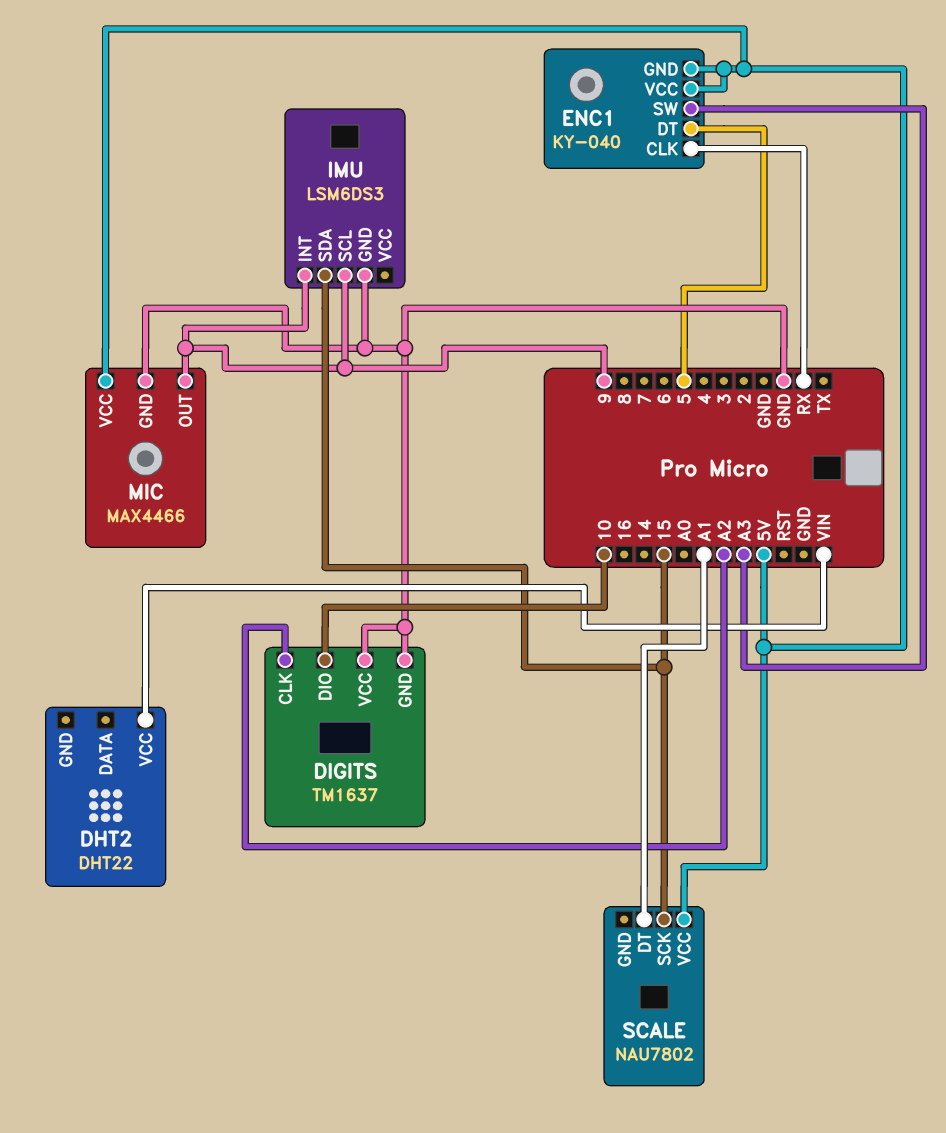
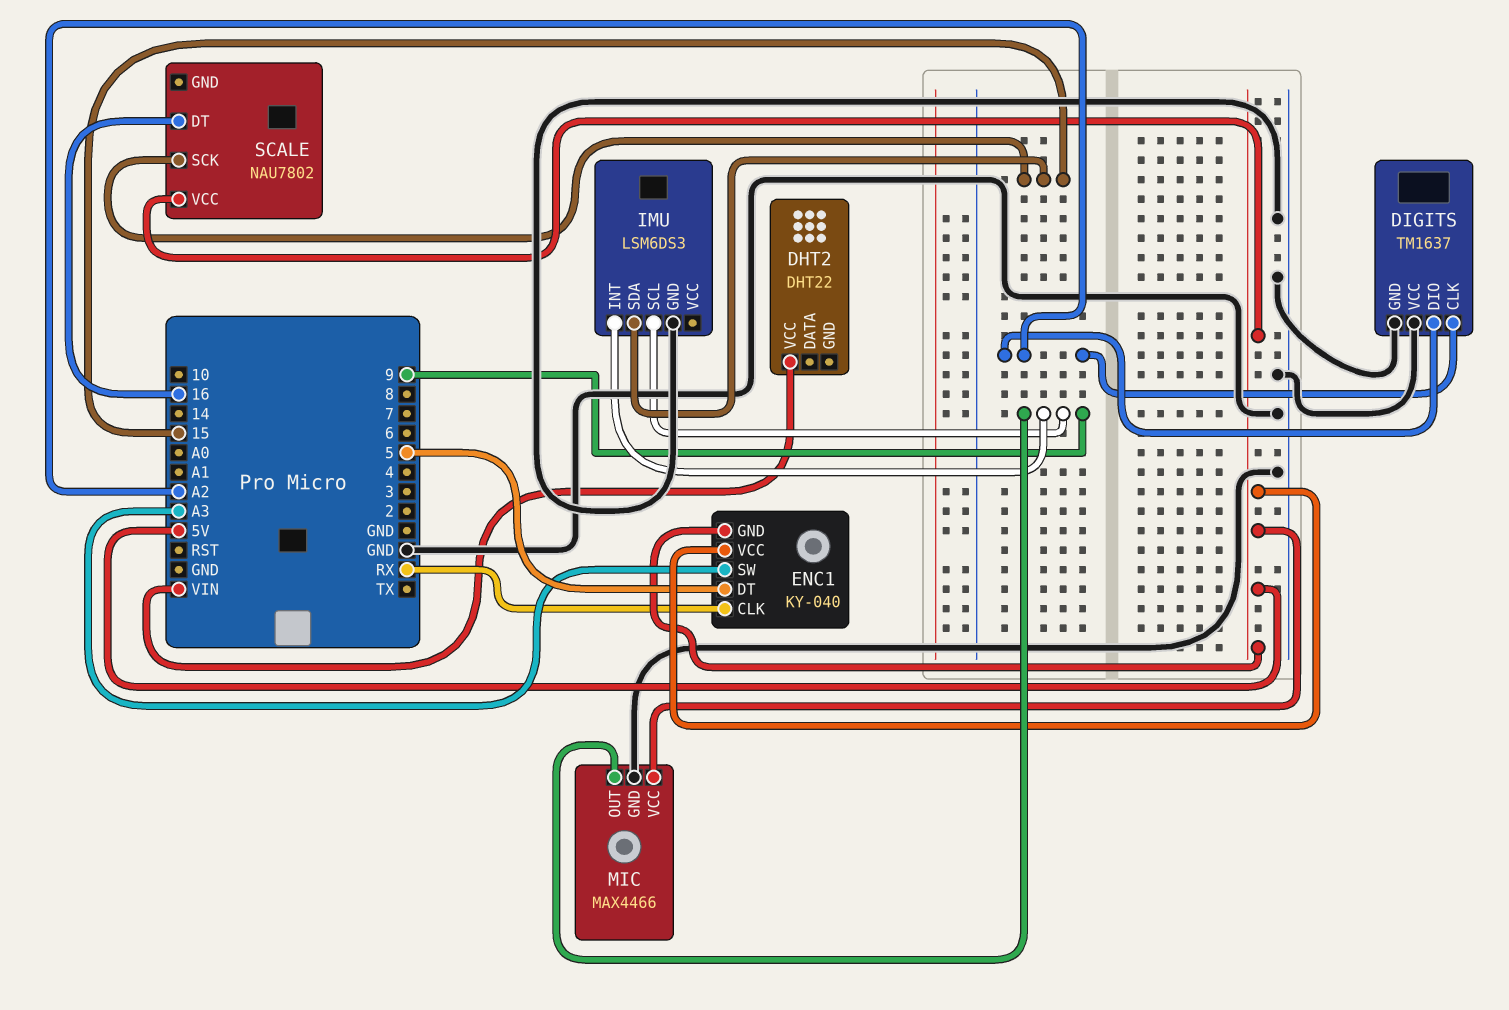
DIGITS pin DIO: 10 -> A2
SCALE pin DT: A1 -> 16

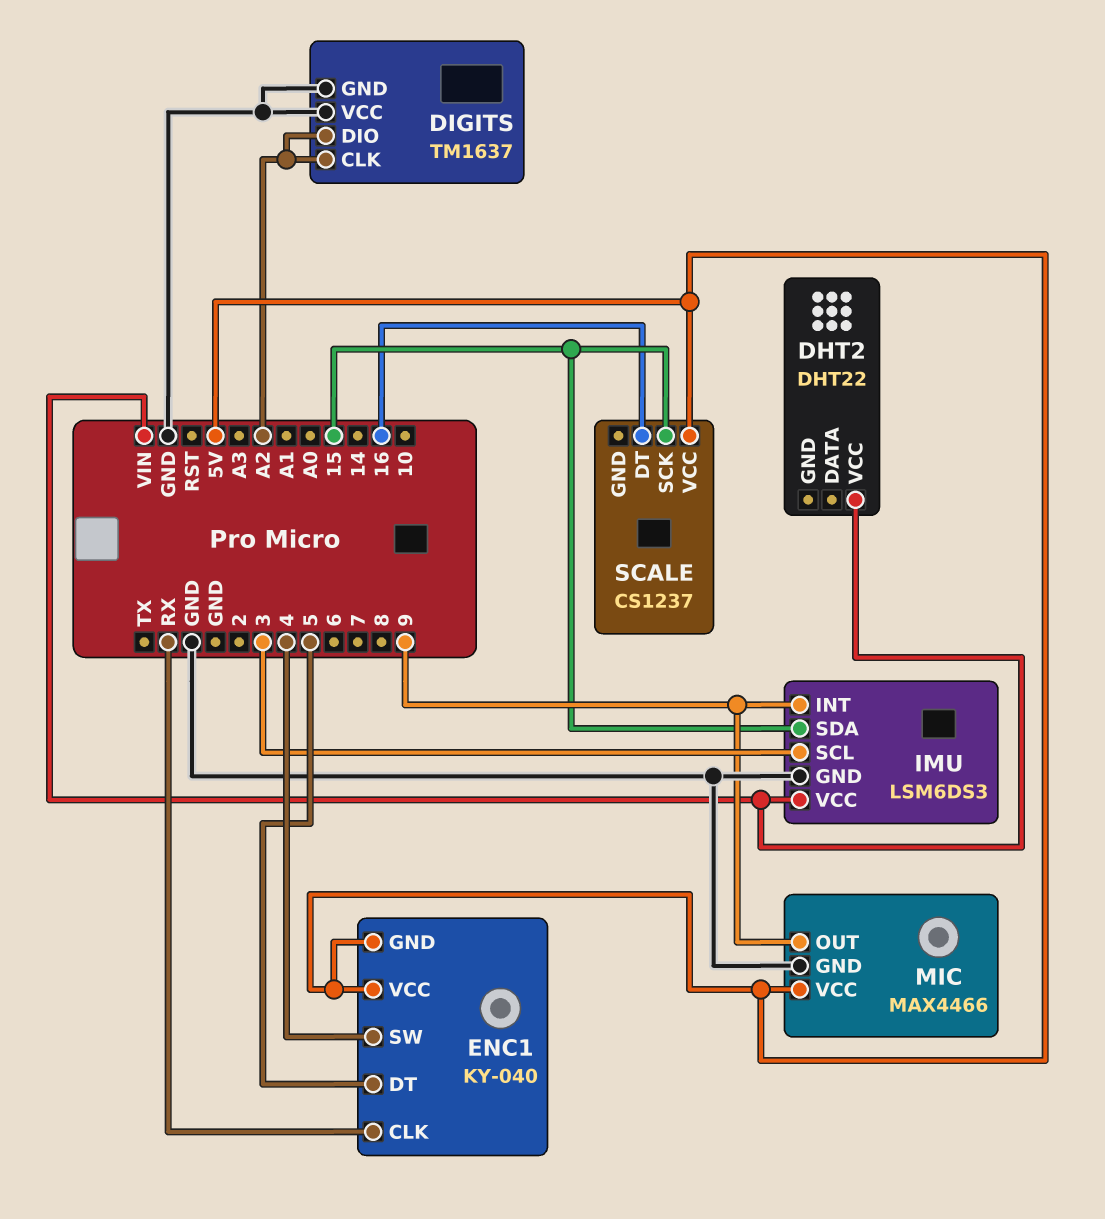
ENC1 pin SW: A3 -> 4
IMU pin SCL: 9 -> 3
IMU pin VCC: none -> VIN
SCALE: NAU7802 -> CS1237

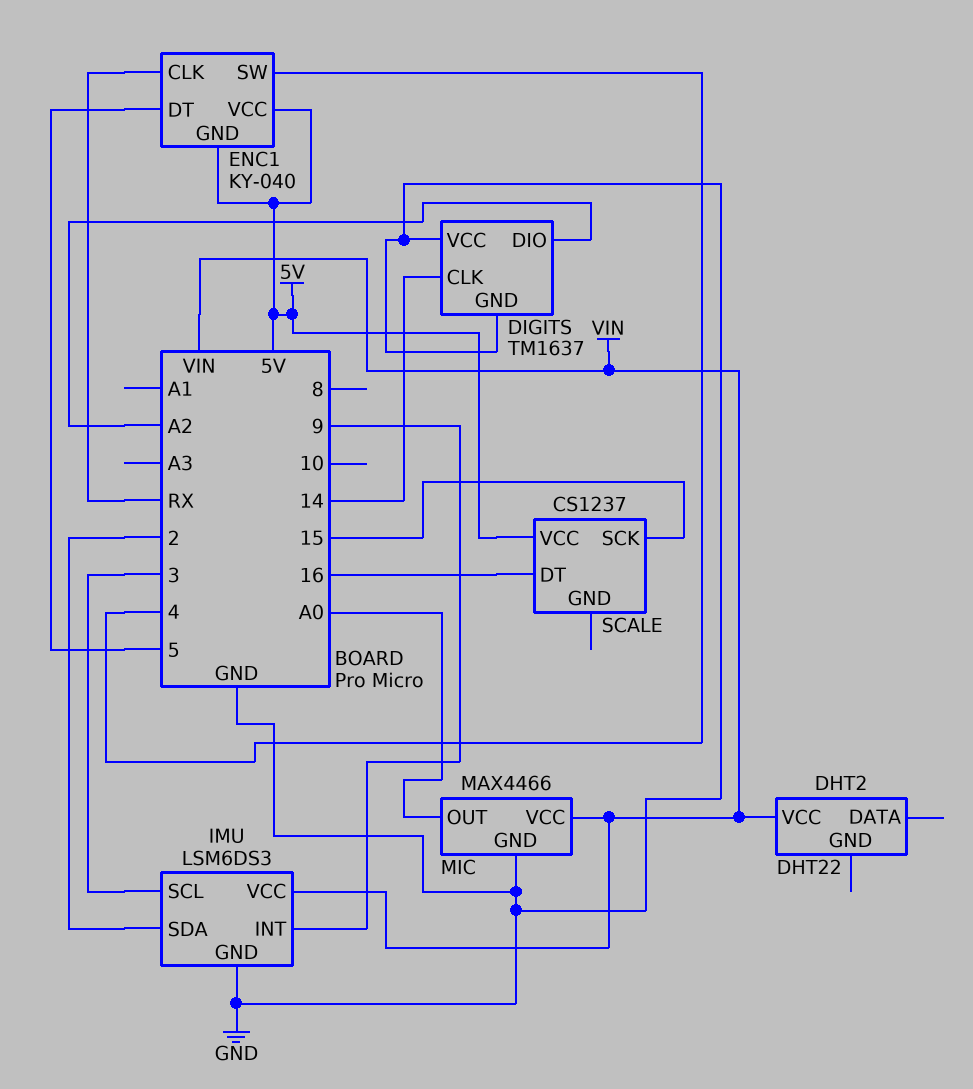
DIGITS pin CLK: A2 -> 14
IMU pin SDA: 15 -> 2
MIC pin OUT: 9 -> A0
MIC pin VCC: 5V -> VIN

